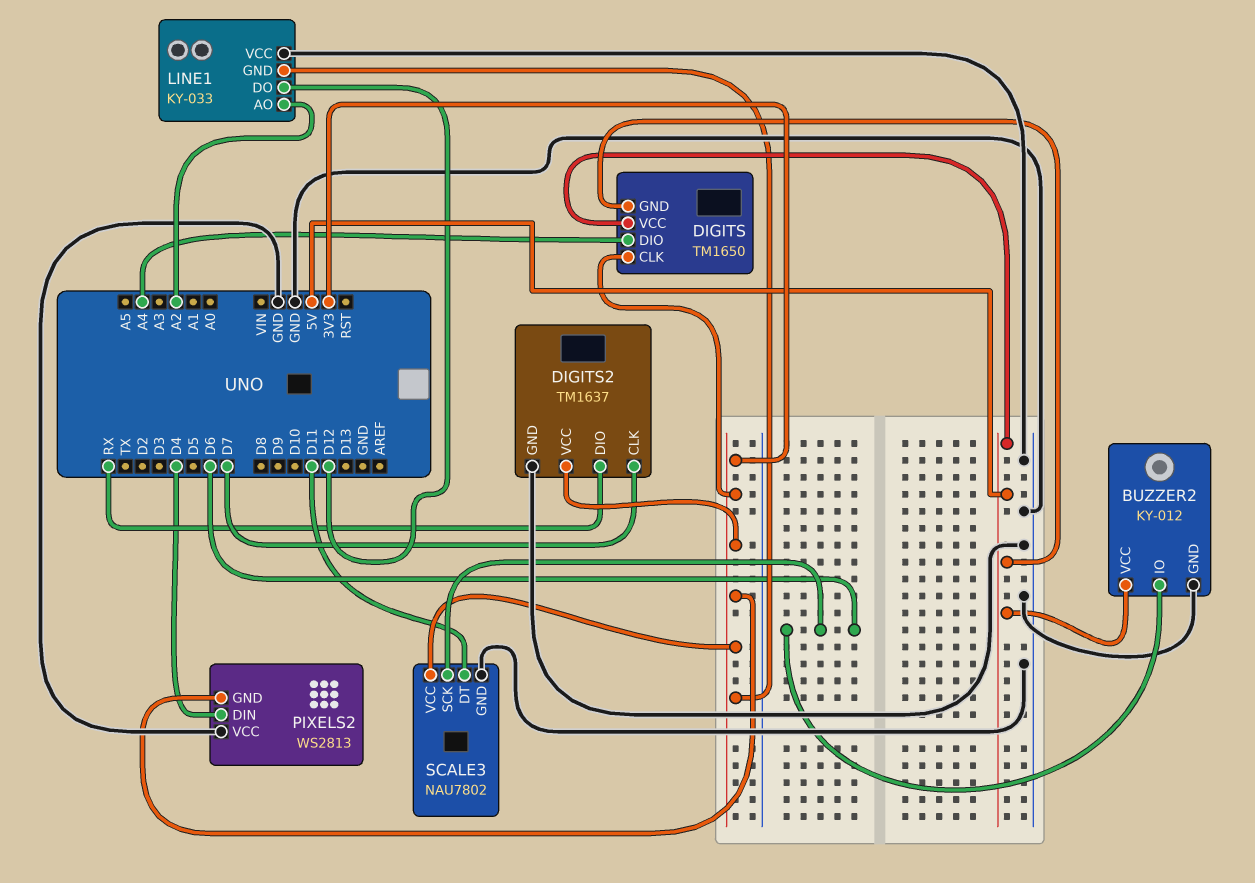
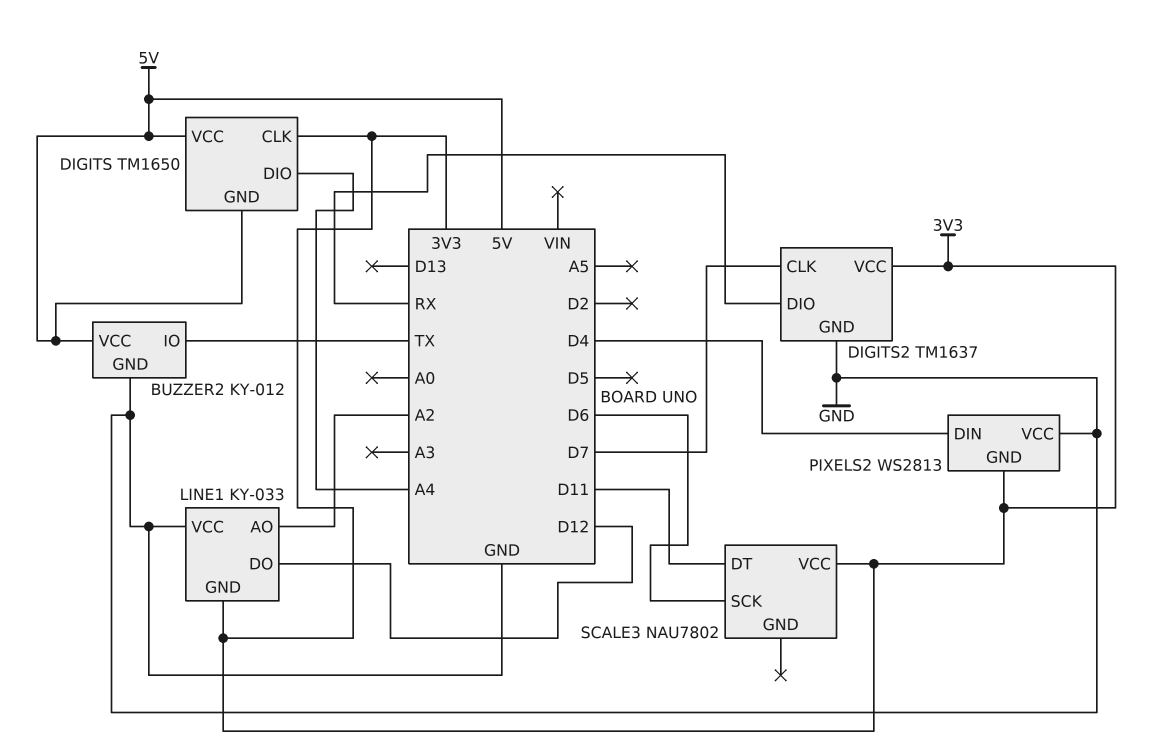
BUZZER2 pin IO: D6 -> TX
SCALE3 pin GND: GND -> none

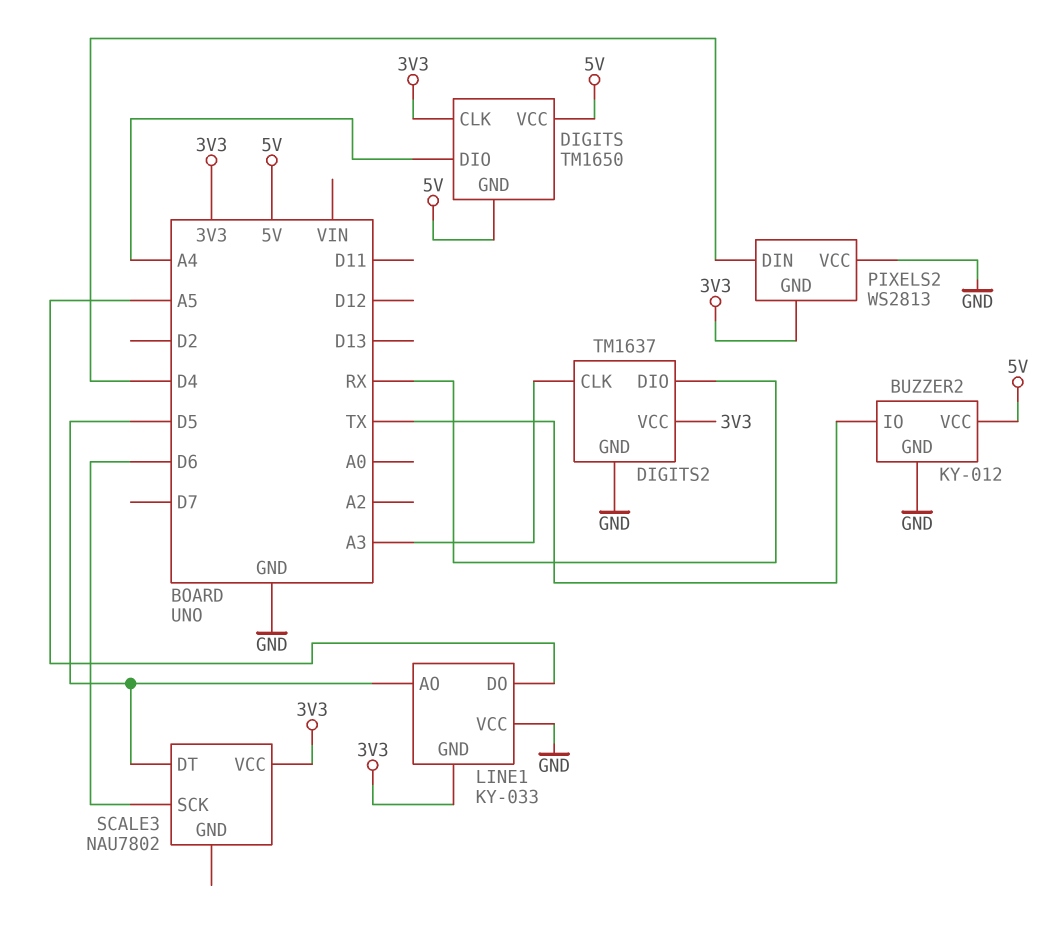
DIGITS2 pin CLK: D7 -> A3
LINE1 pin AO: A2 -> D5
LINE1 pin DO: D12 -> A5
SCALE3 pin DT: D11 -> D5

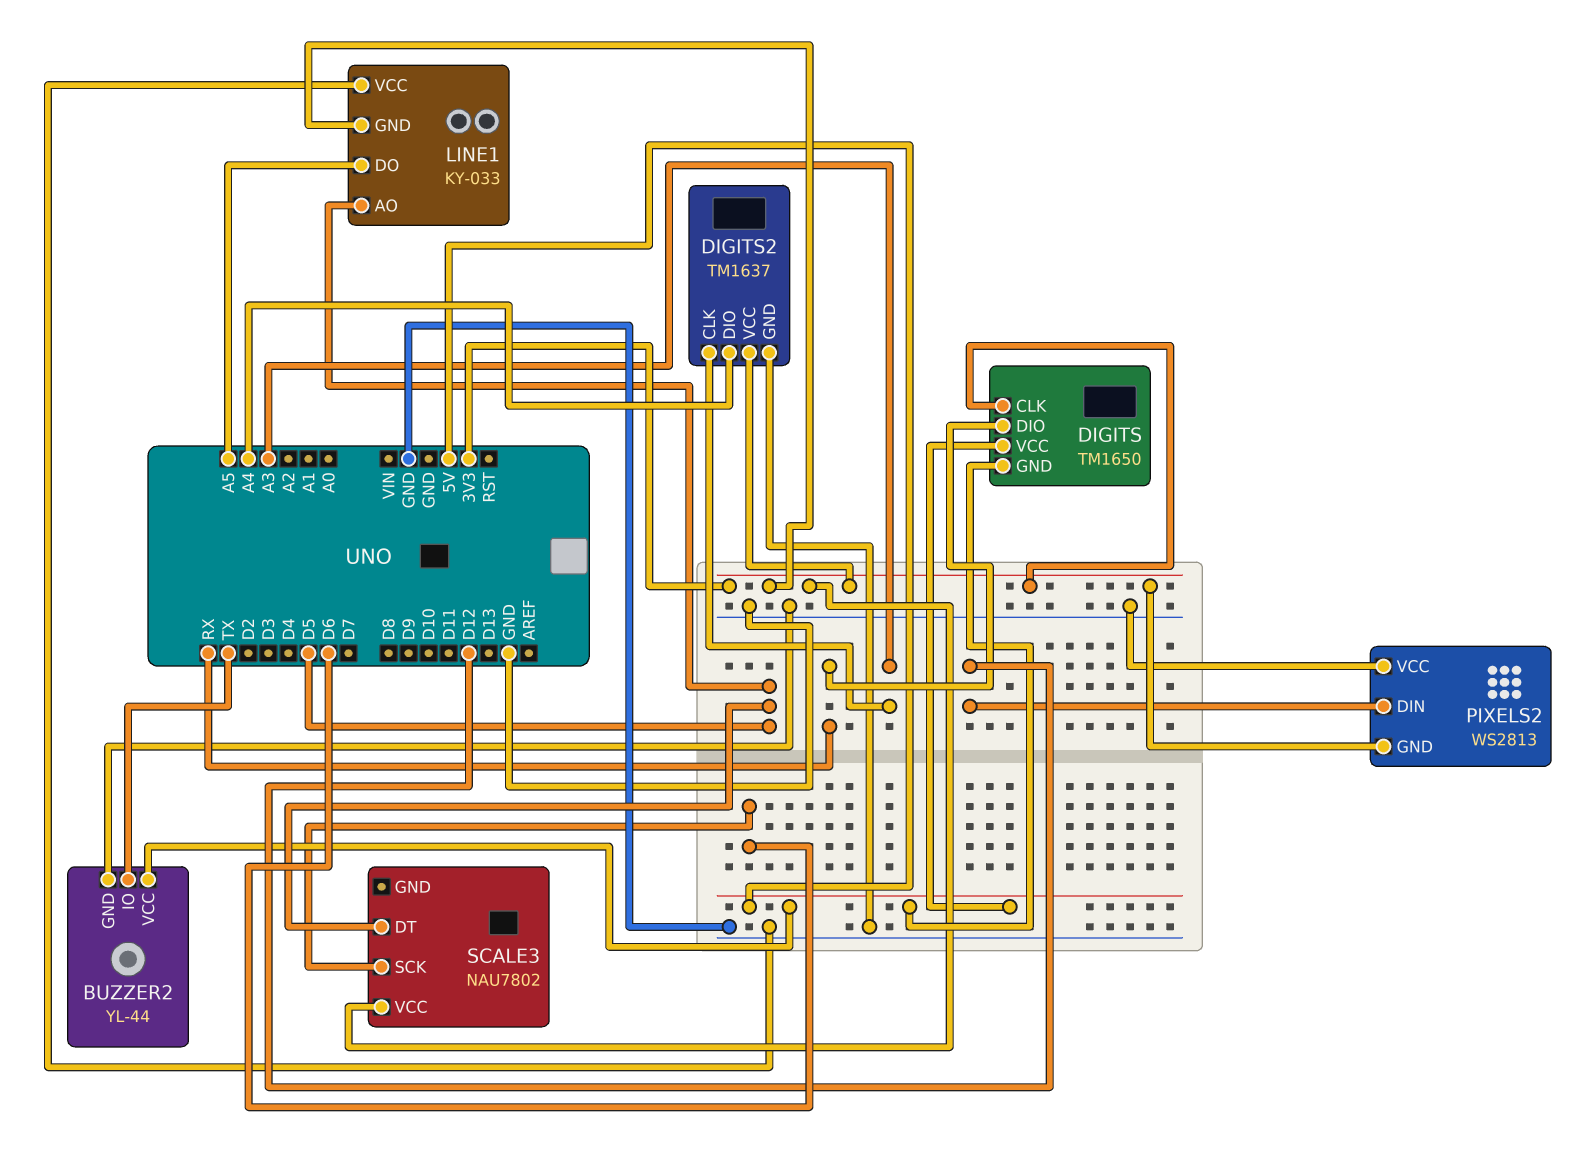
BUZZER2: KY-012 -> YL-44
DIGITS pin DIO: A4 -> RX
DIGITS2 pin DIO: RX -> A4
PIXELS2 pin DIN: D4 -> D12

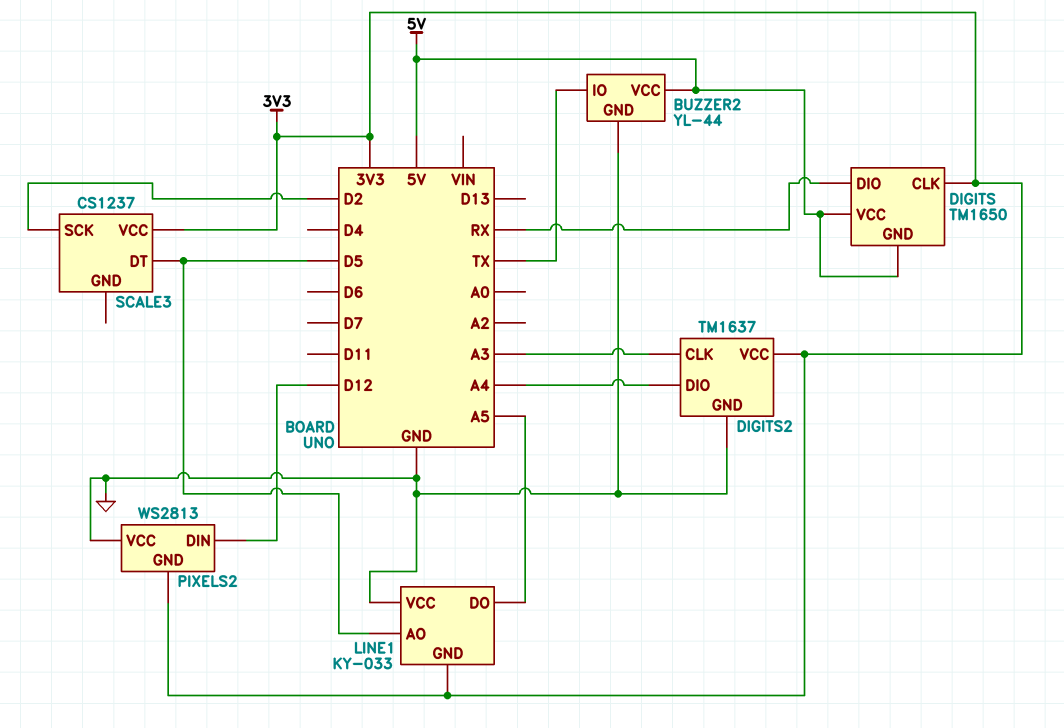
SCALE3: NAU7802 -> CS1237
SCALE3 pin SCK: D6 -> D2

